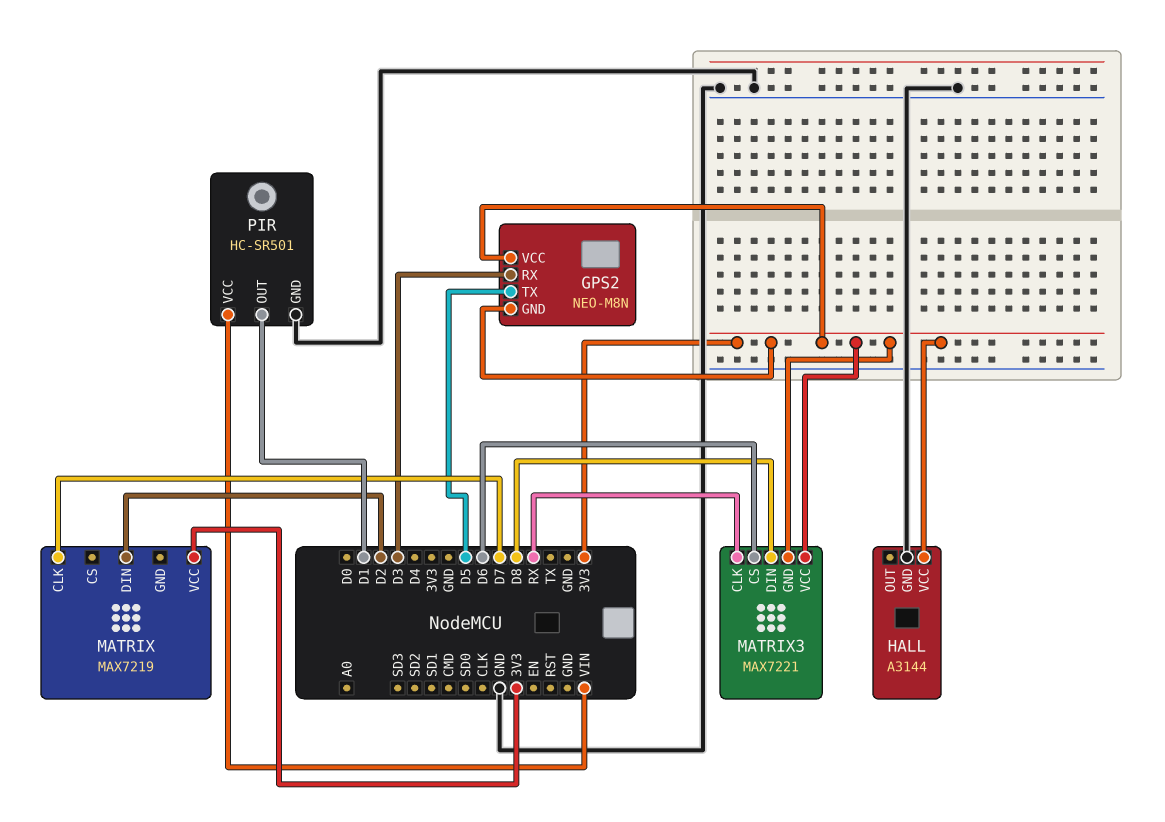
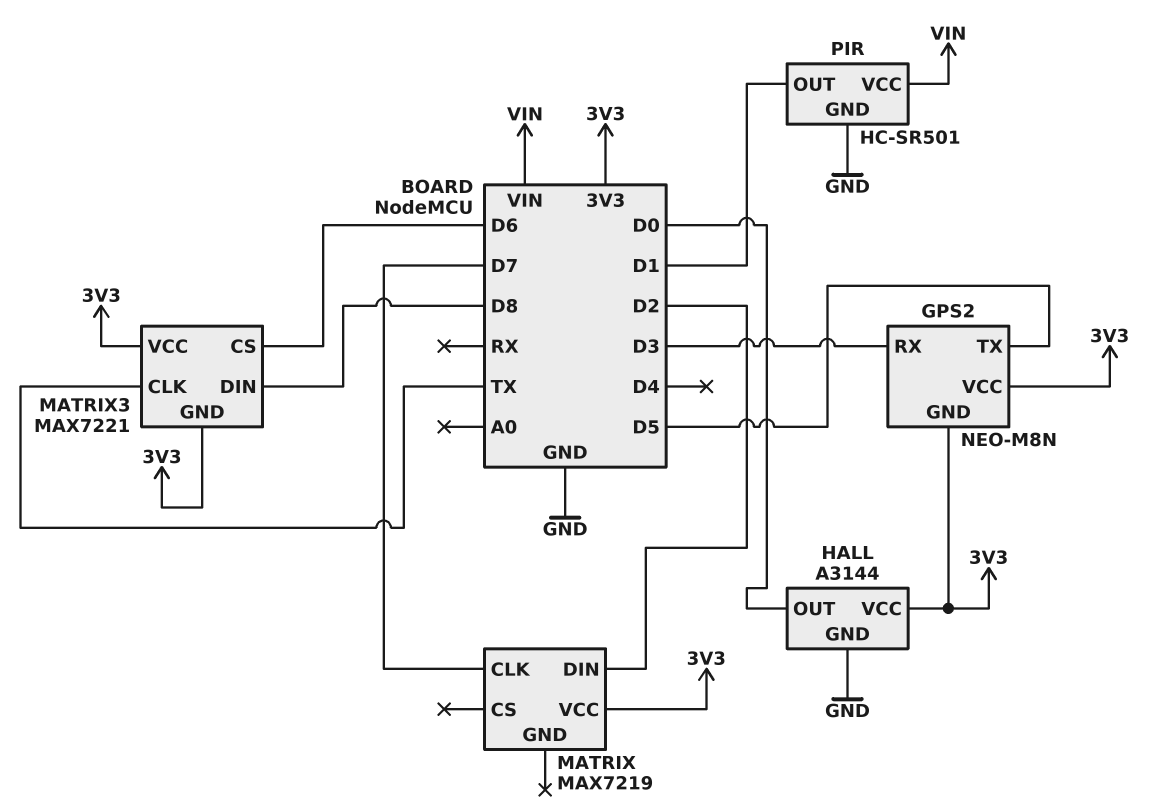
HALL pin OUT: none -> D0
MATRIX3 pin CLK: RX -> TX

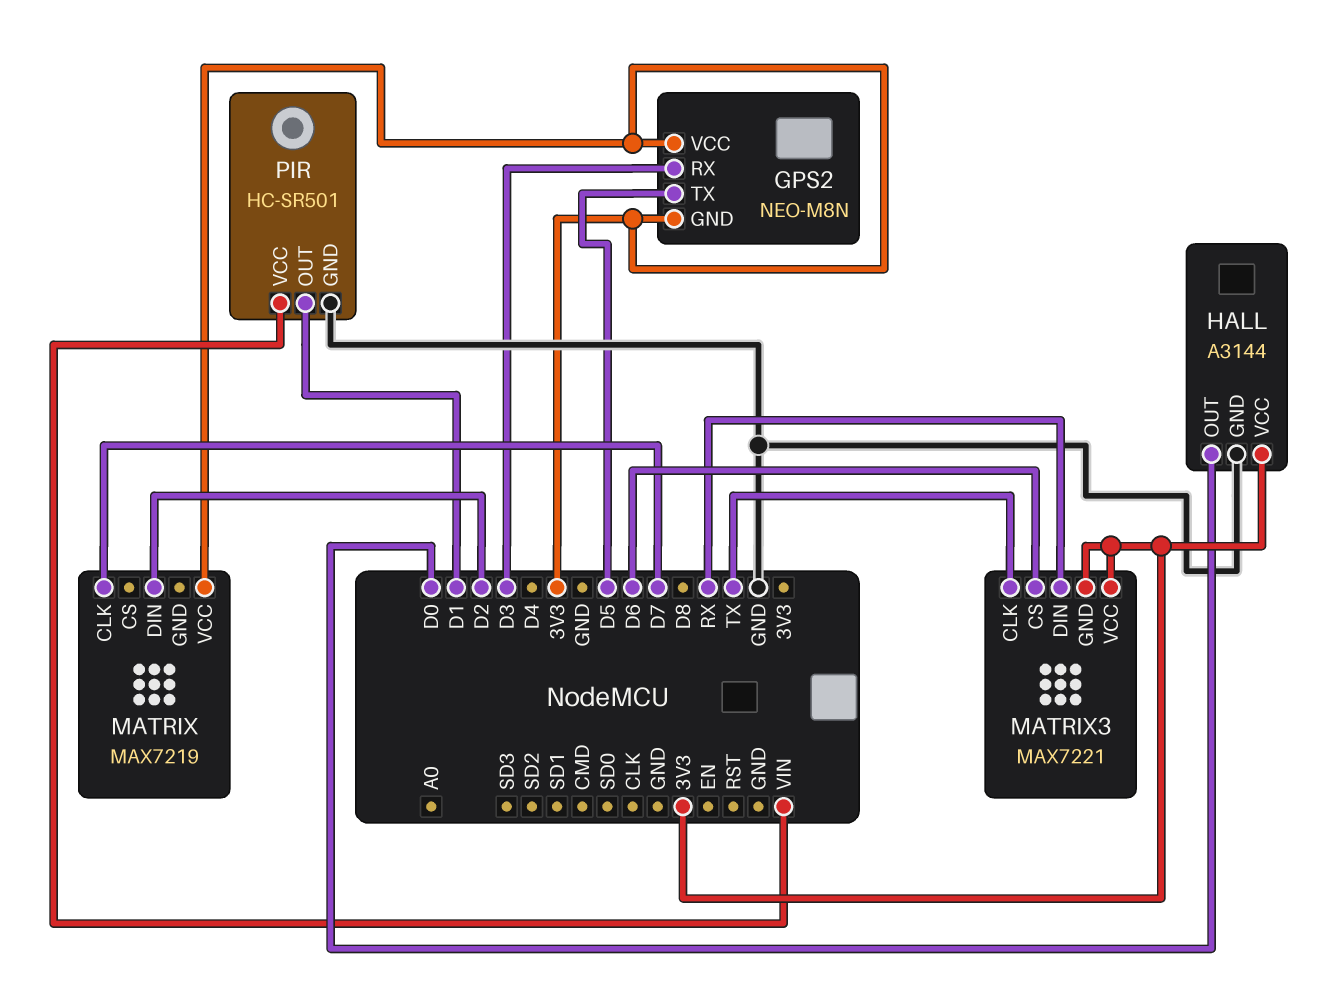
MATRIX3 pin DIN: D8 -> RX

